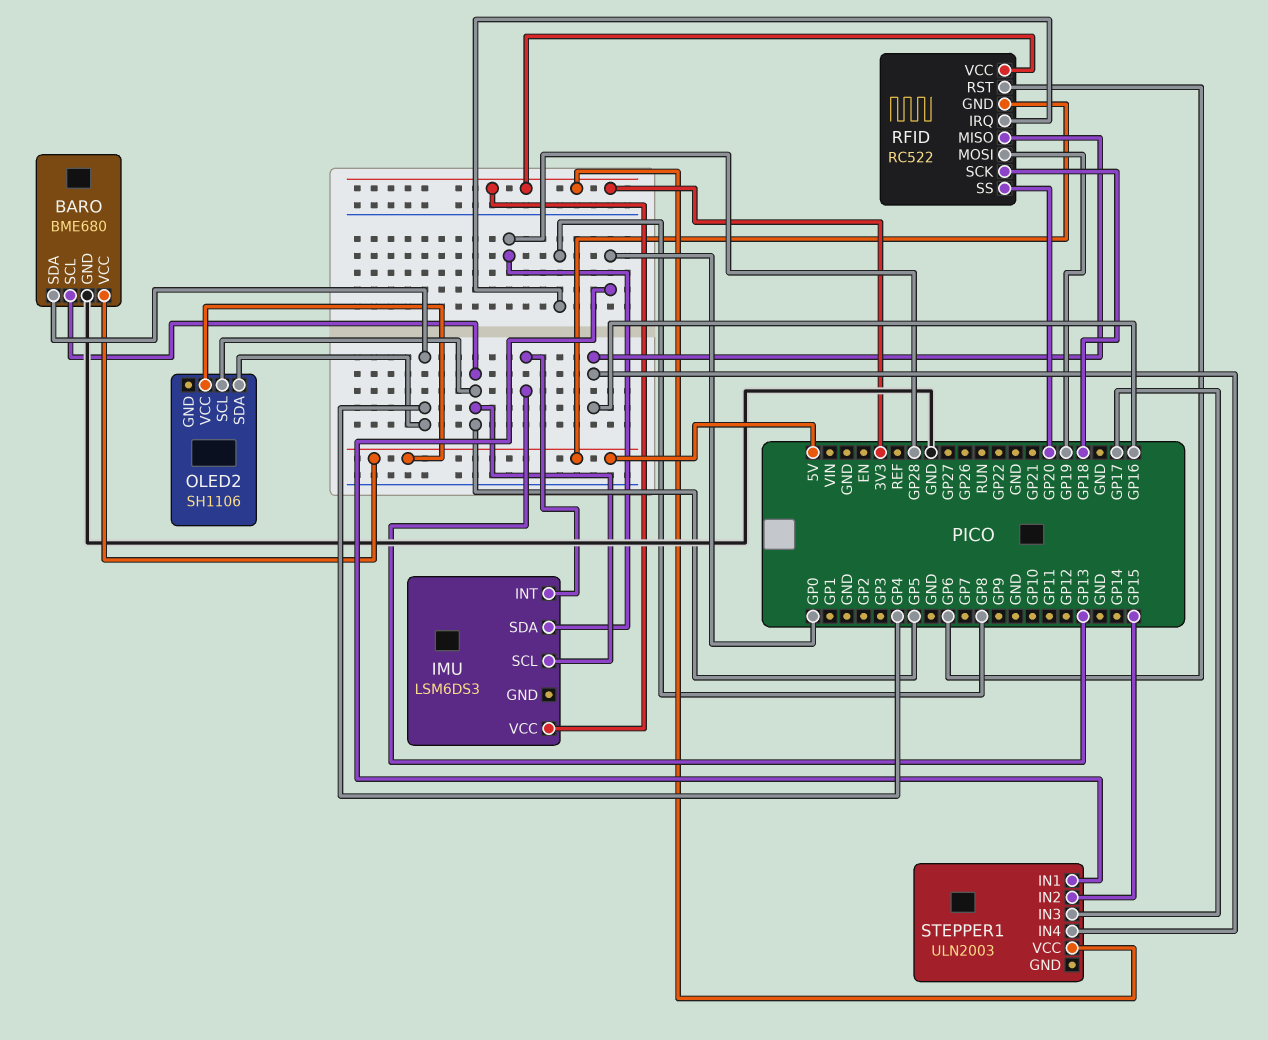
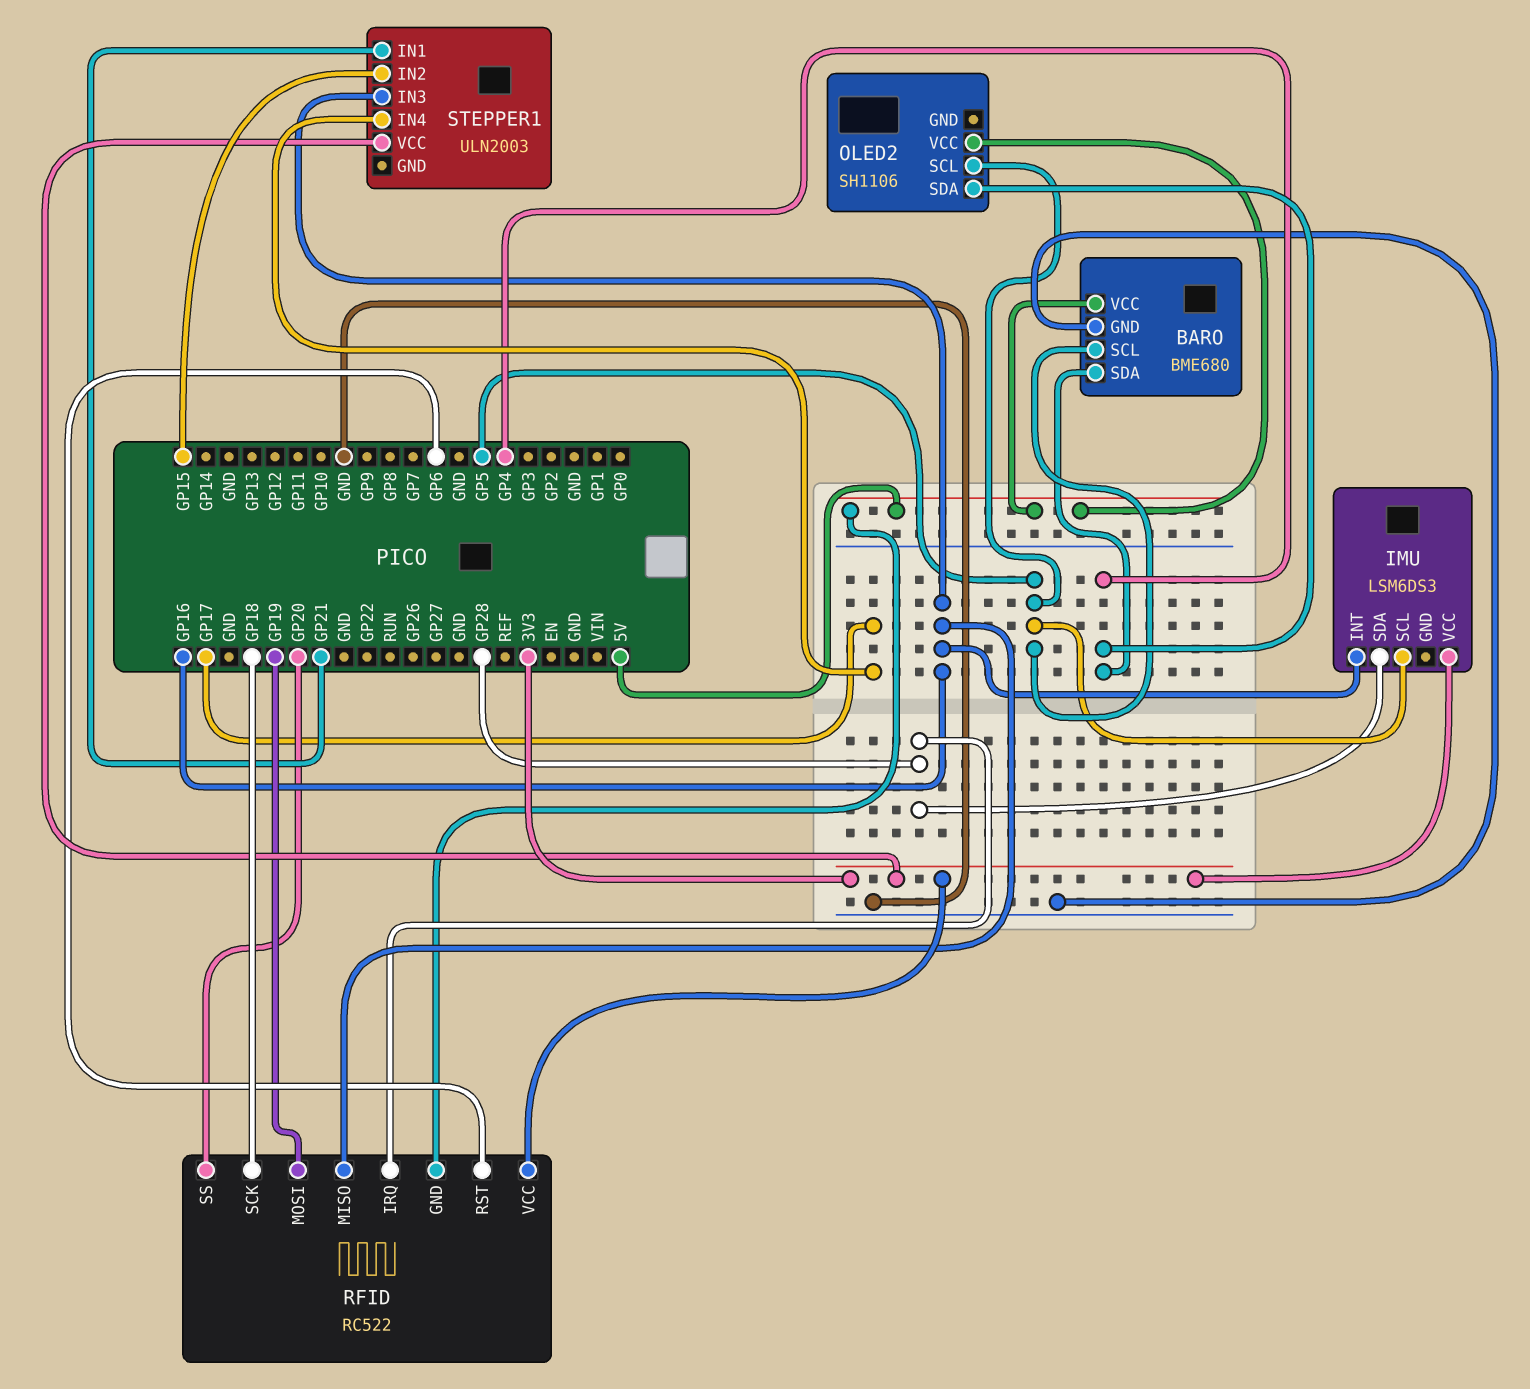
IMU pin INT: GP13 -> GP16
RFID pin IRQ: GP8 -> GP28
STEPPER1 pin IN1: GP0 -> GP21
STEPPER1 pin IN3: GP17 -> GP16
STEPPER1 pin IN4: GP16 -> GP17

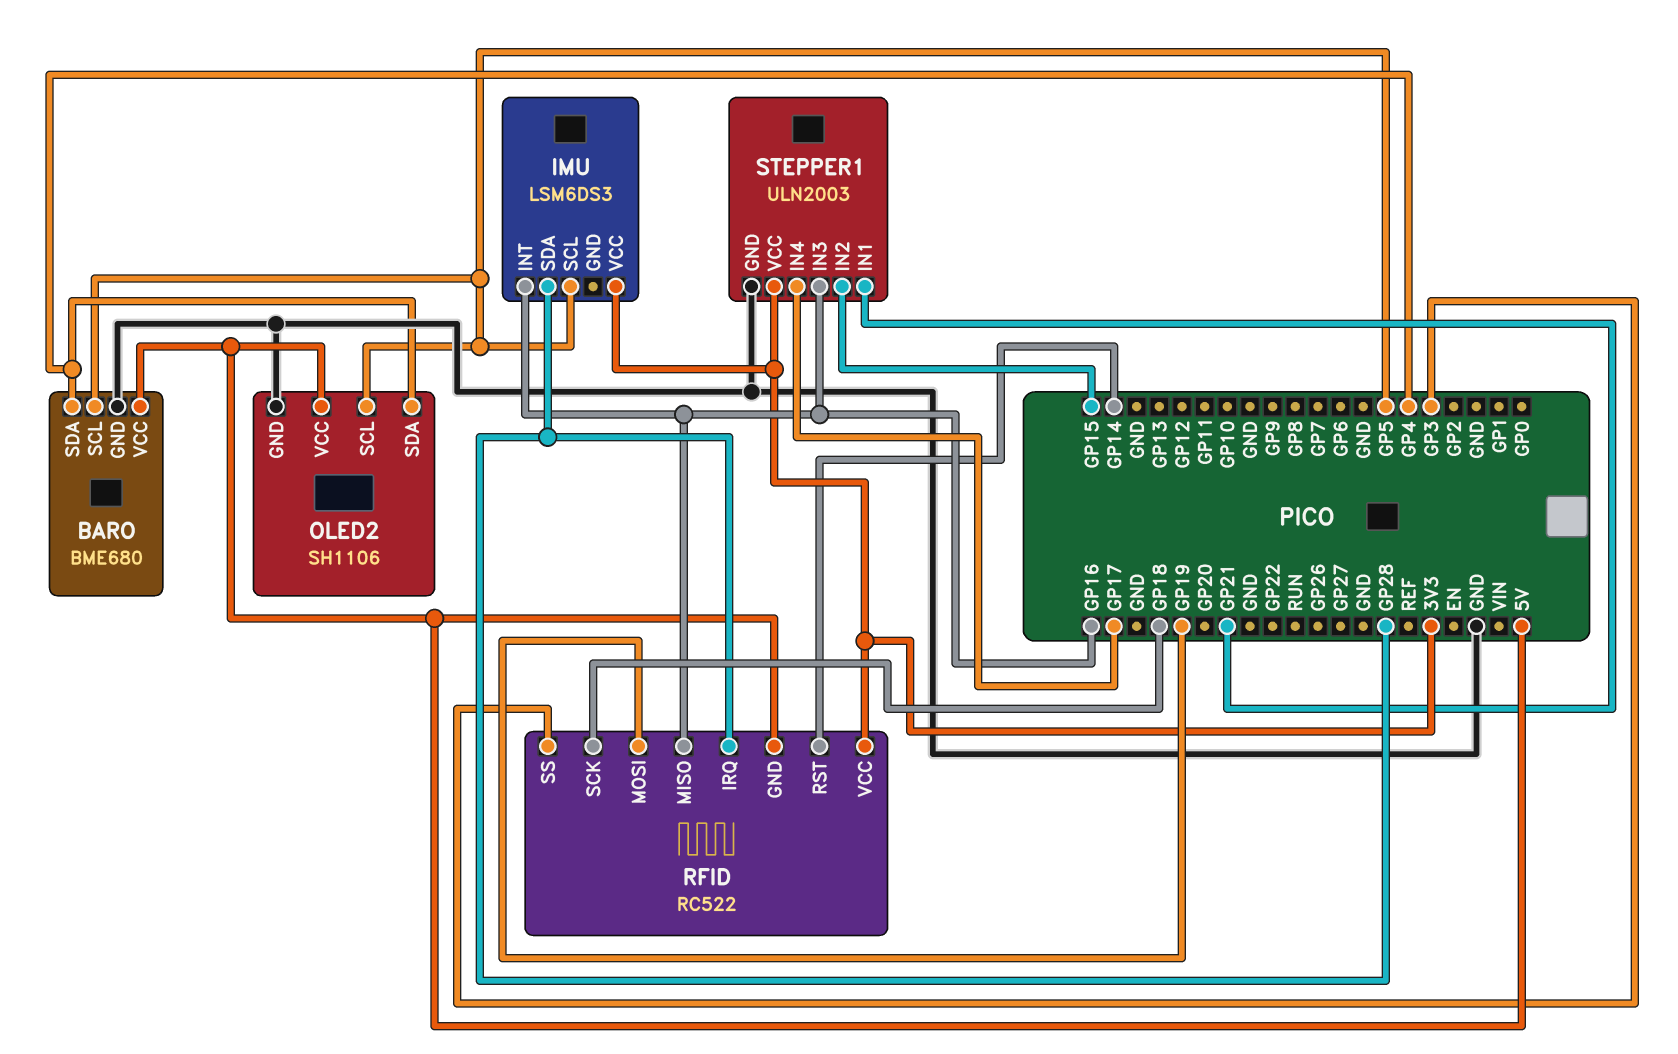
OLED2 pin GND: none -> GND
RFID pin RST: GP6 -> GP14
RFID pin SS: GP20 -> GP3
STEPPER1 pin GND: none -> GND

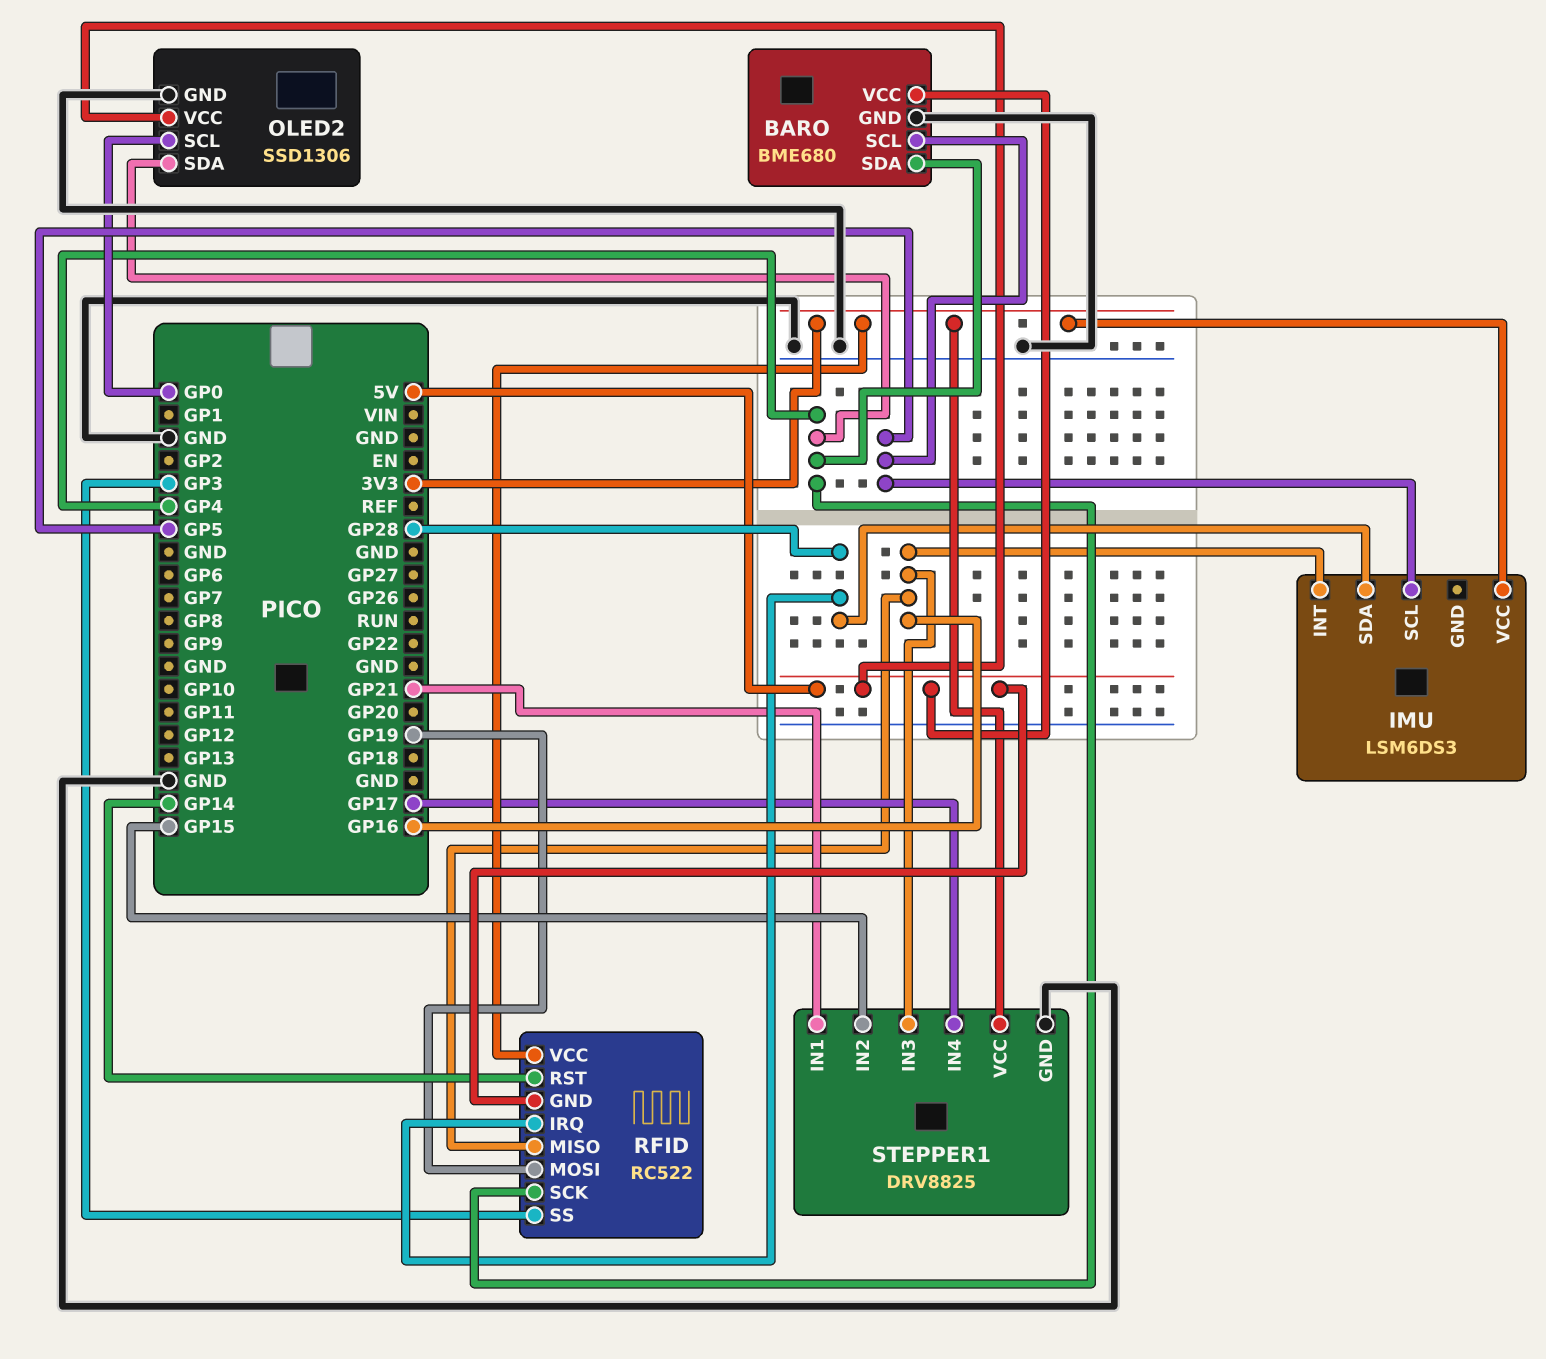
OLED2: SH1106 -> SSD1306
OLED2 pin SCL: GP5 -> GP0
RFID pin SCK: GP18 -> GP4
STEPPER1: ULN2003 -> DRV8825

